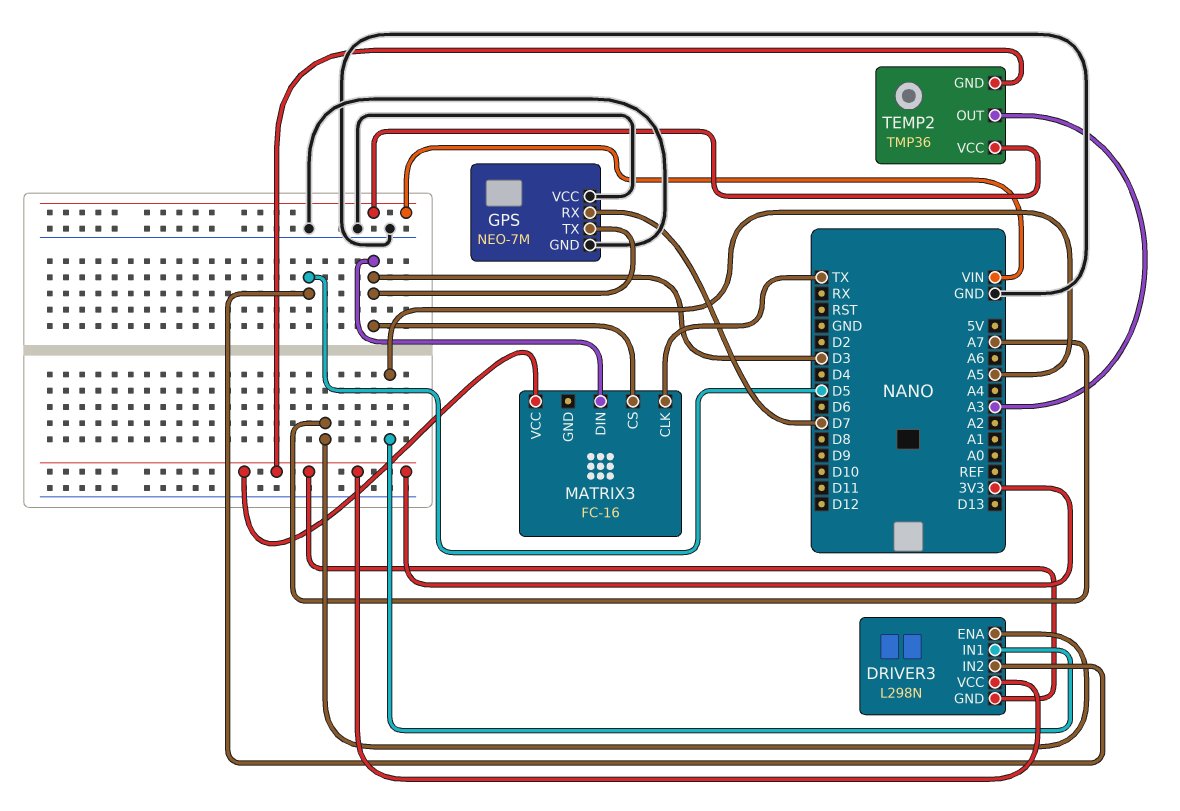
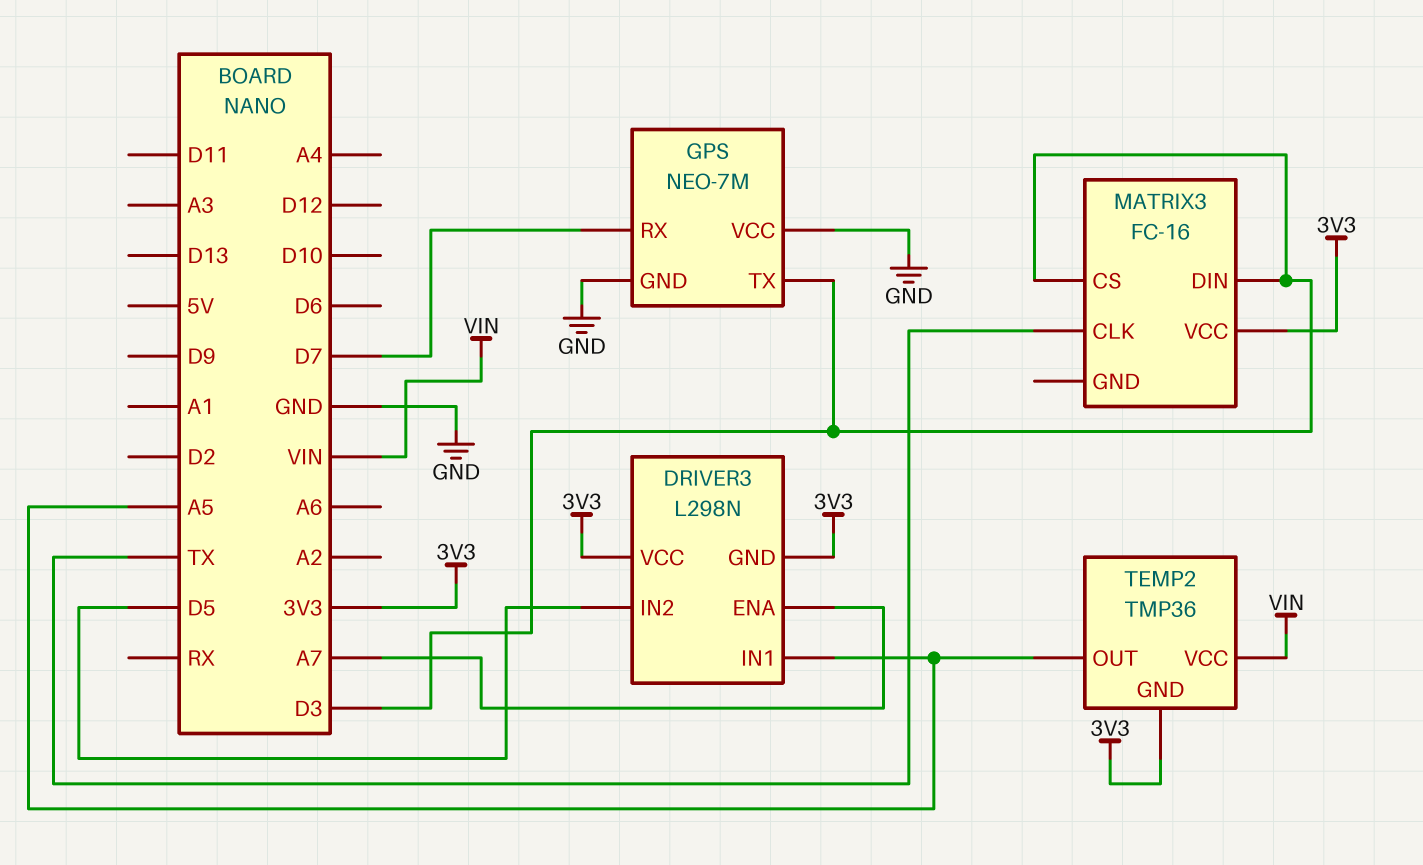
TEMP2 pin OUT: A3 -> A5

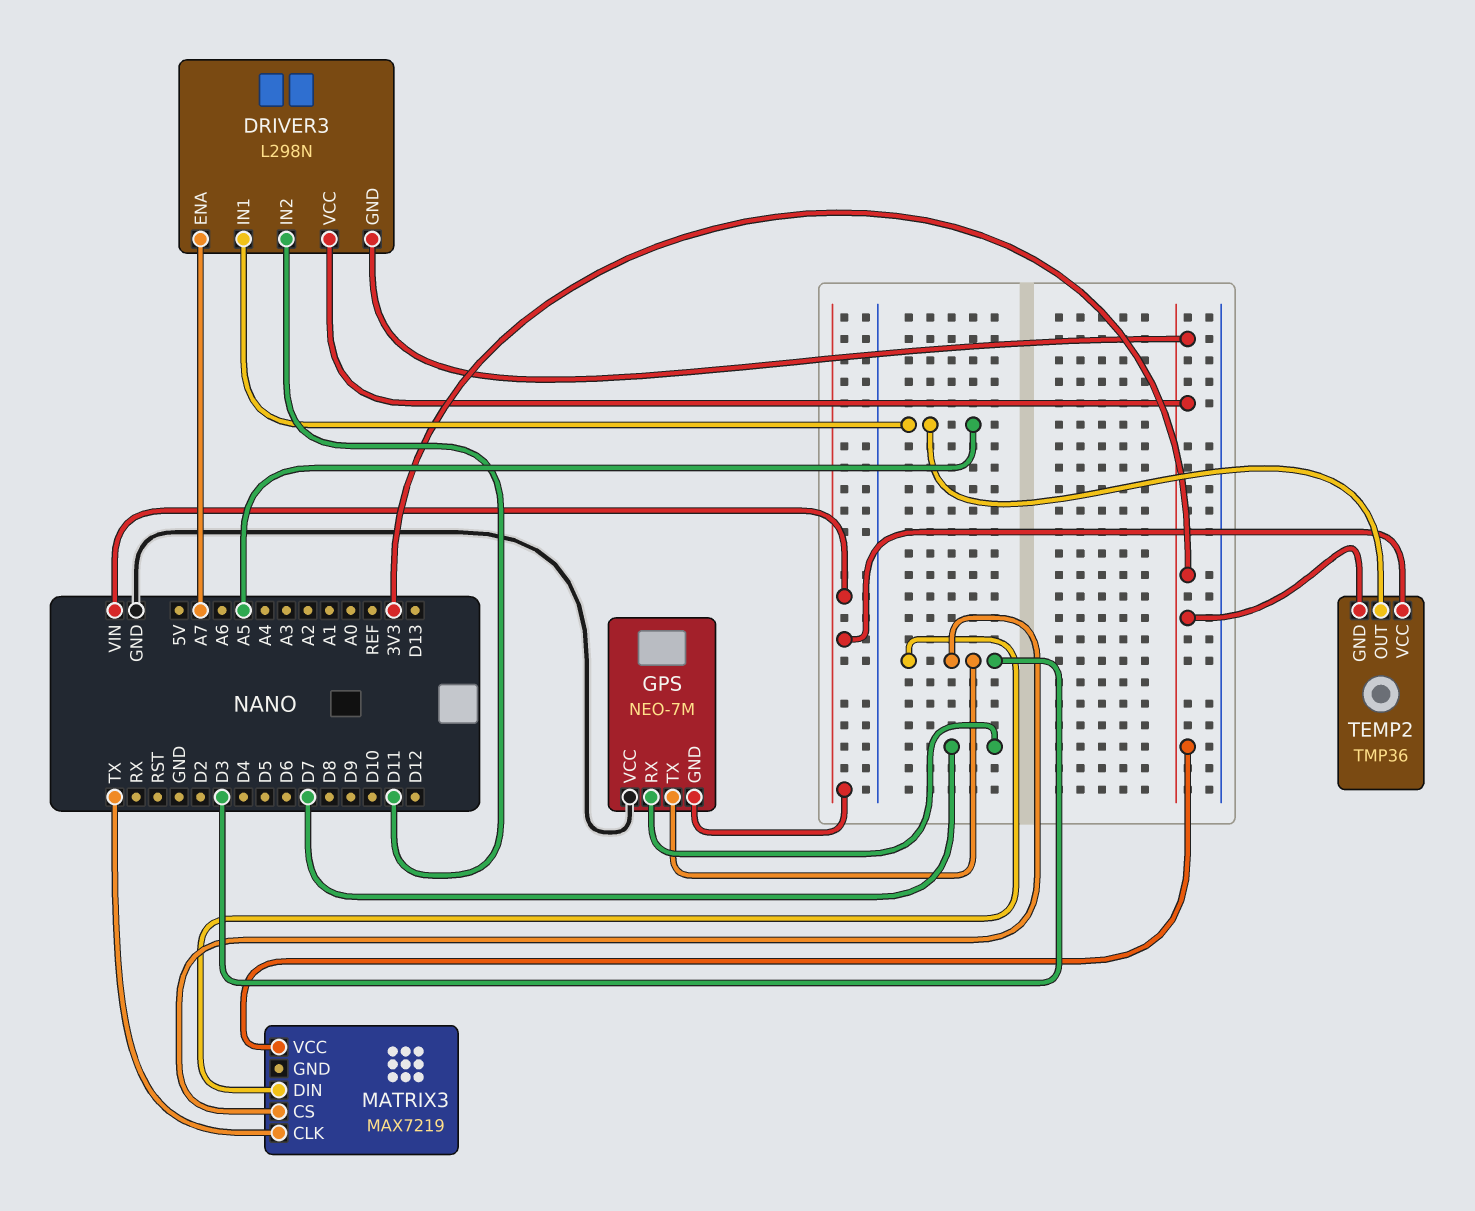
DRIVER3 pin IN2: D5 -> D11
GPS pin GND: GND -> VIN
MATRIX3: FC-16 -> MAX7219

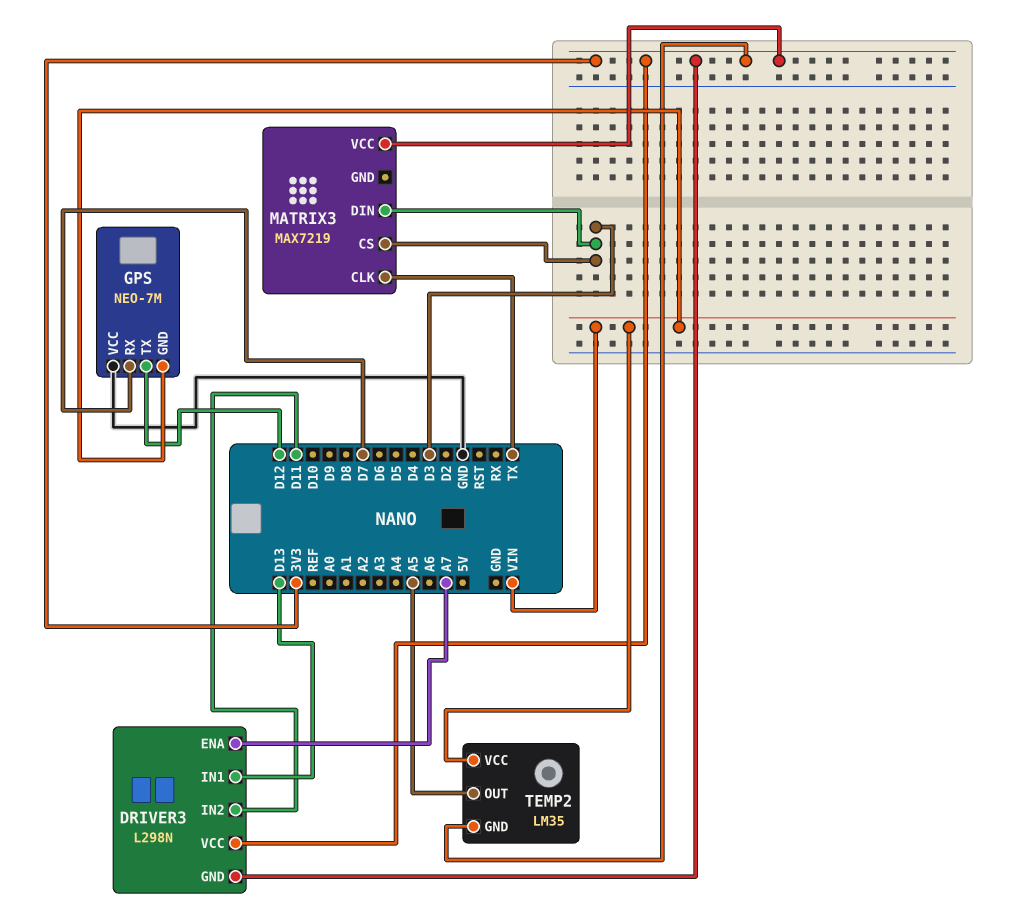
DRIVER3 pin IN1: A5 -> D13
GPS pin TX: D3 -> D12
TEMP2: TMP36 -> LM35

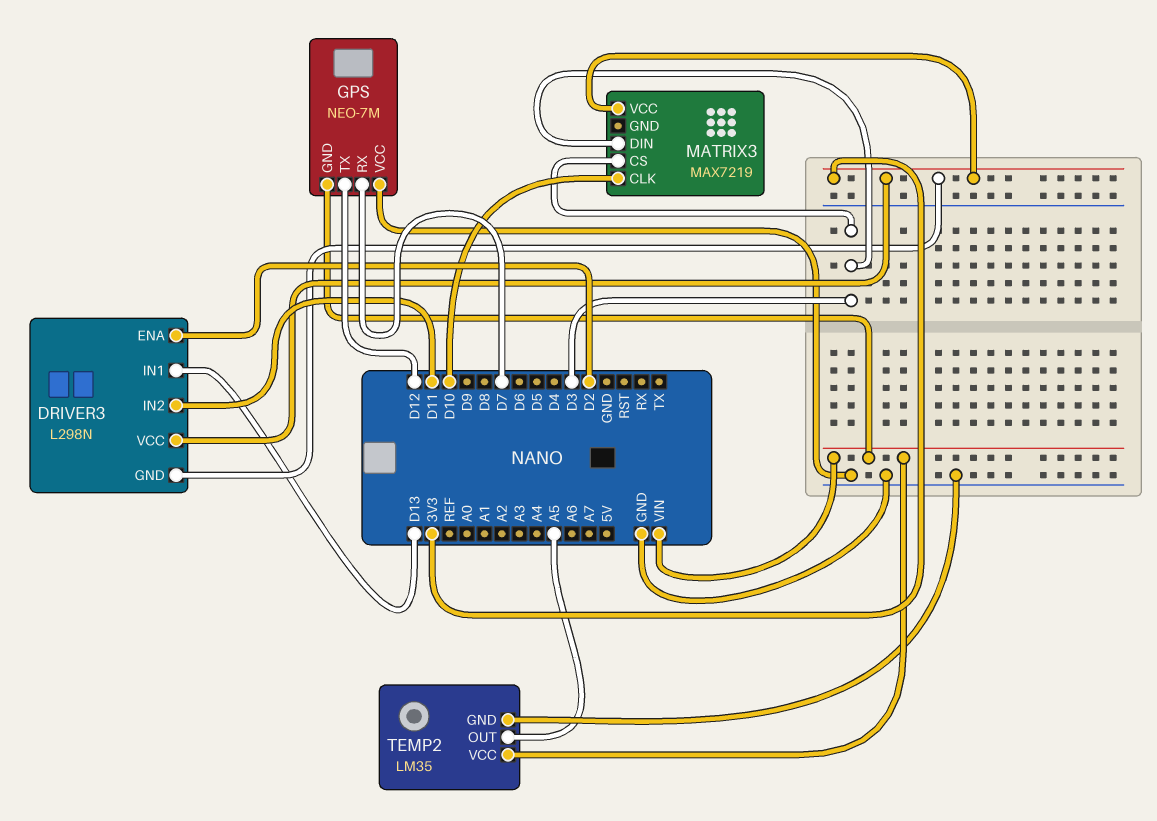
DRIVER3 pin ENA: A7 -> D2
MATRIX3 pin CLK: TX -> D10
TEMP2 pin GND: 3V3 -> GND

